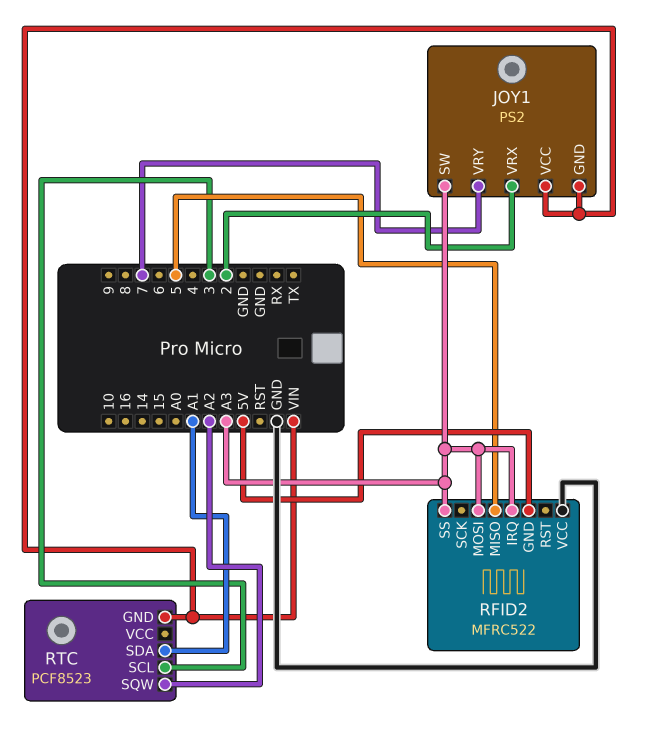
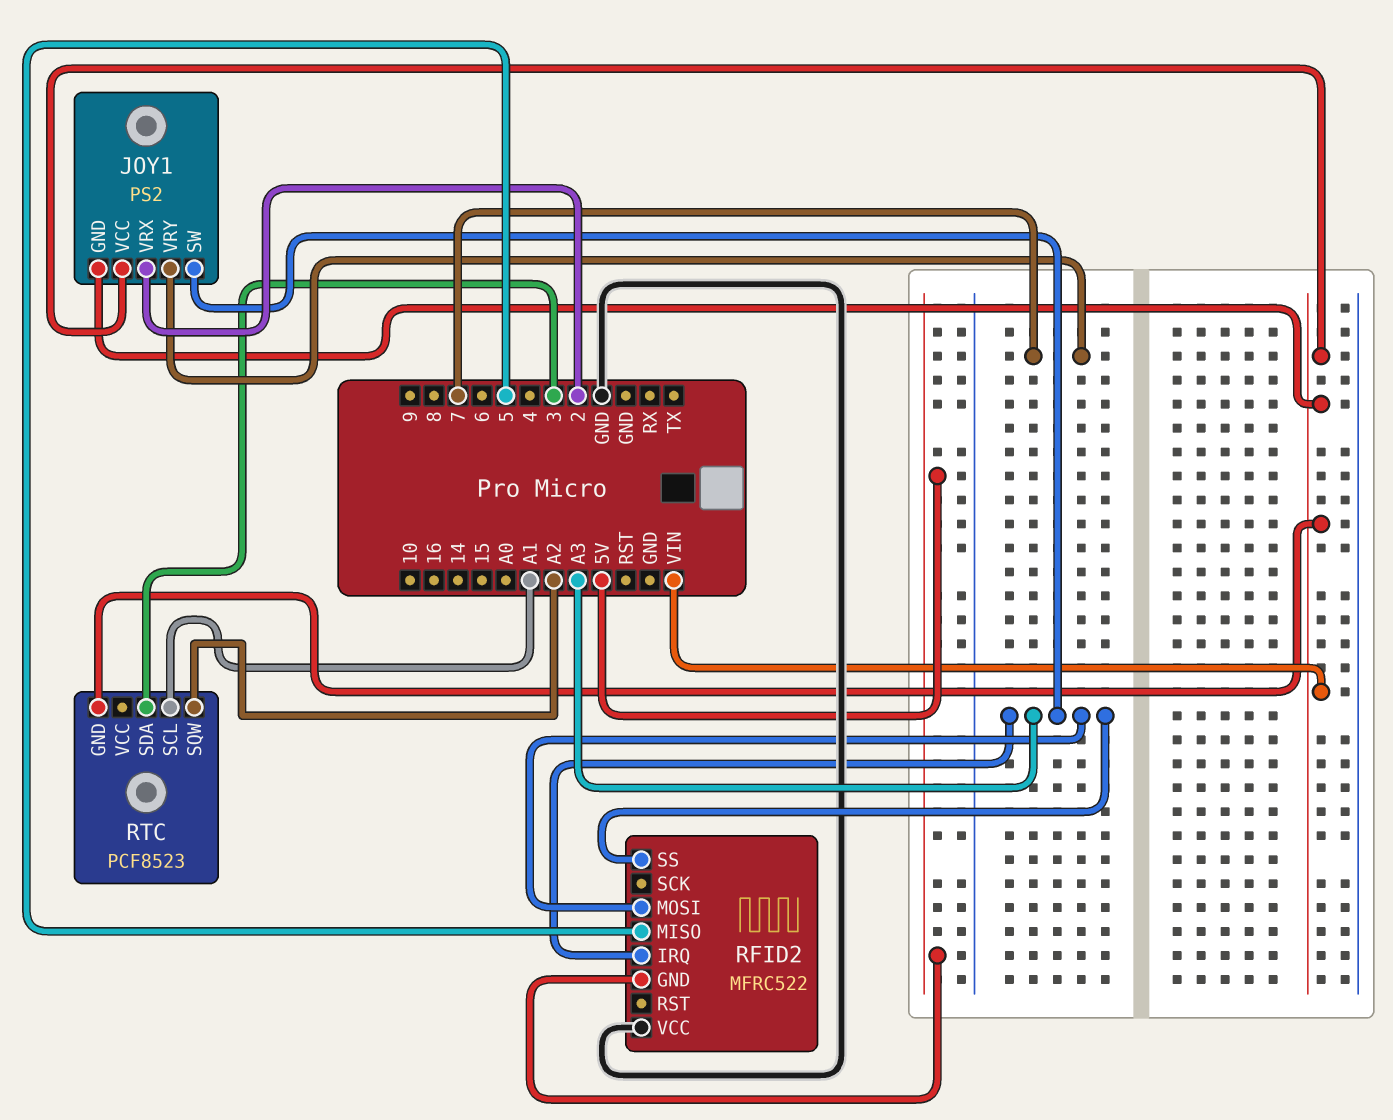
RTC pin SCL: 3 -> A1
RTC pin SDA: A1 -> 3

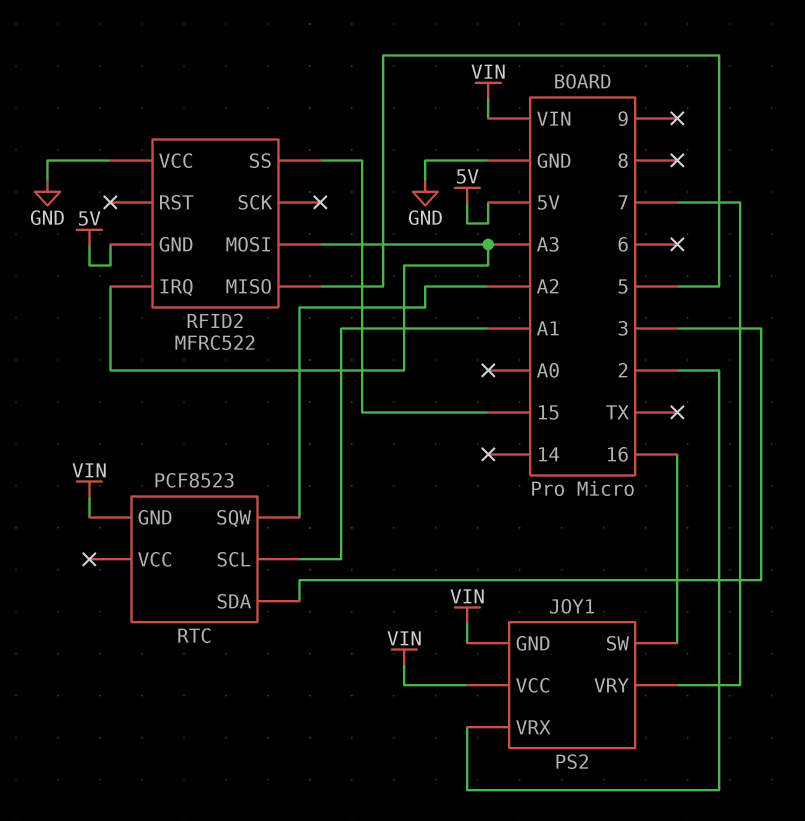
JOY1 pin SW: A3 -> 16
RFID2 pin SS: A3 -> 15

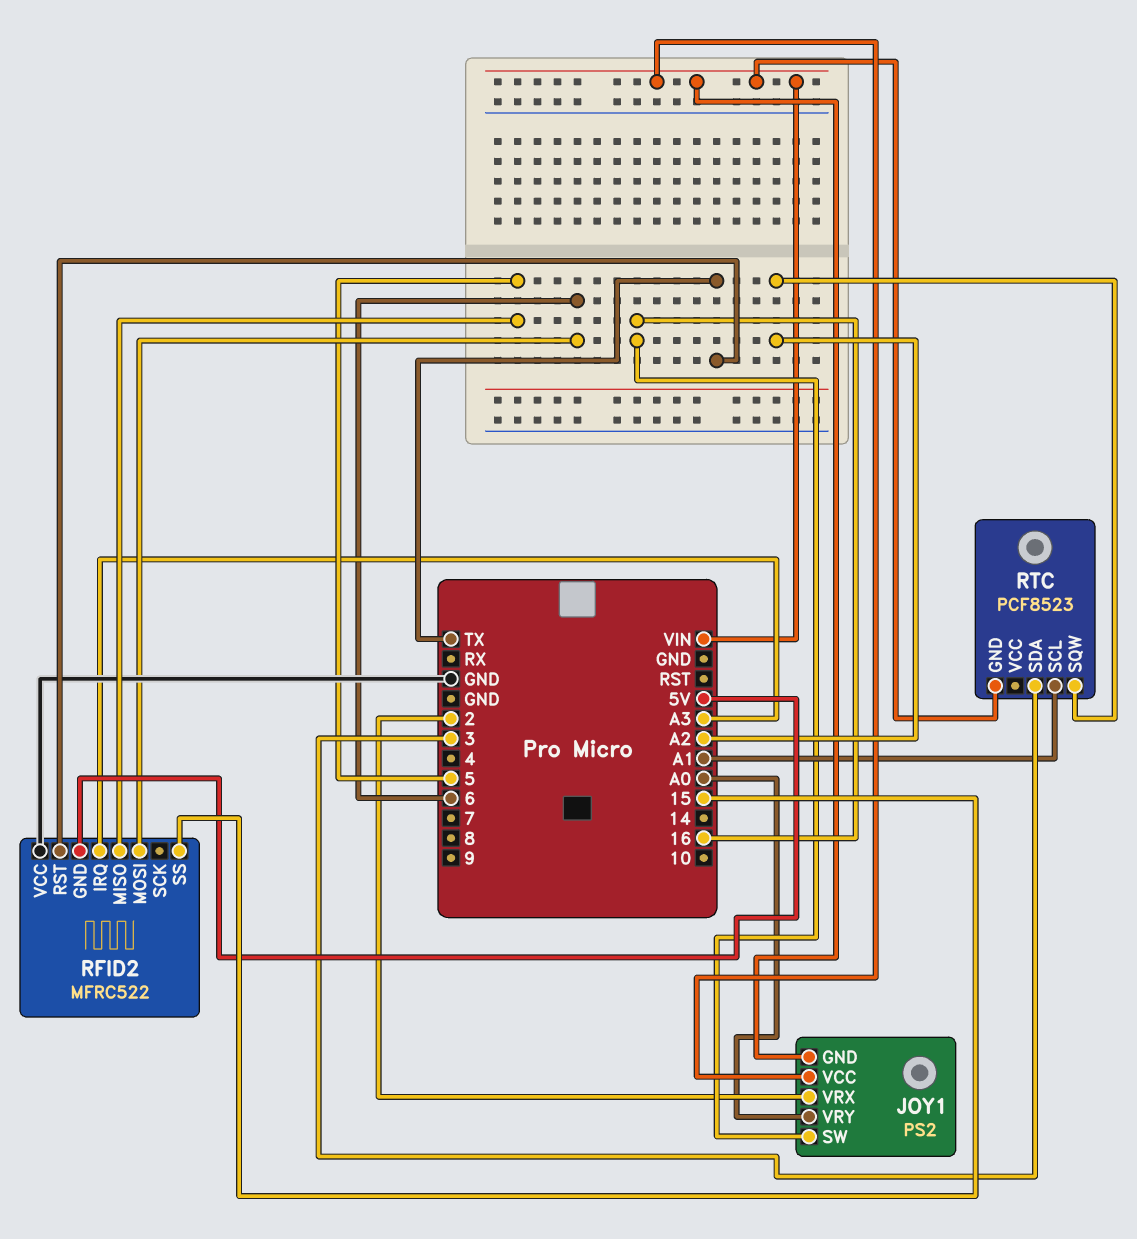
JOY1 pin VRY: 7 -> A0
RFID2 pin MOSI: A3 -> 6
RFID2 pin RST: none -> TX

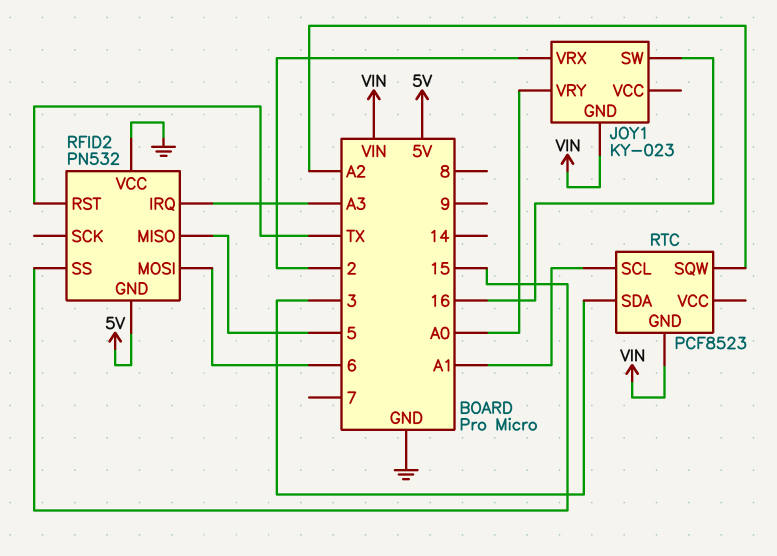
JOY1: PS2 -> KY-023
JOY1 pin VCC: VIN -> none
RFID2: MFRC522 -> PN532

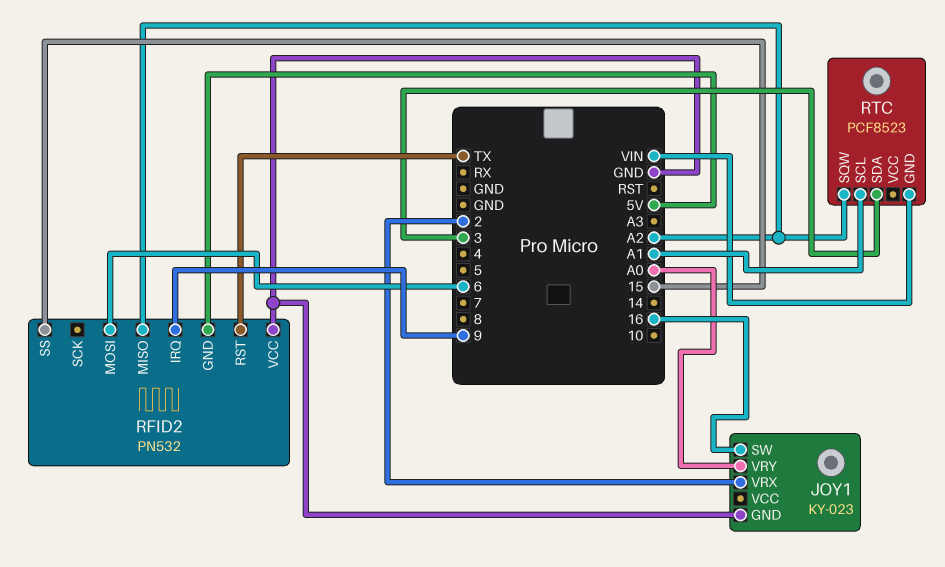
JOY1 pin GND: VIN -> GND
RFID2 pin IRQ: A3 -> 9
RFID2 pin MISO: 5 -> A2

